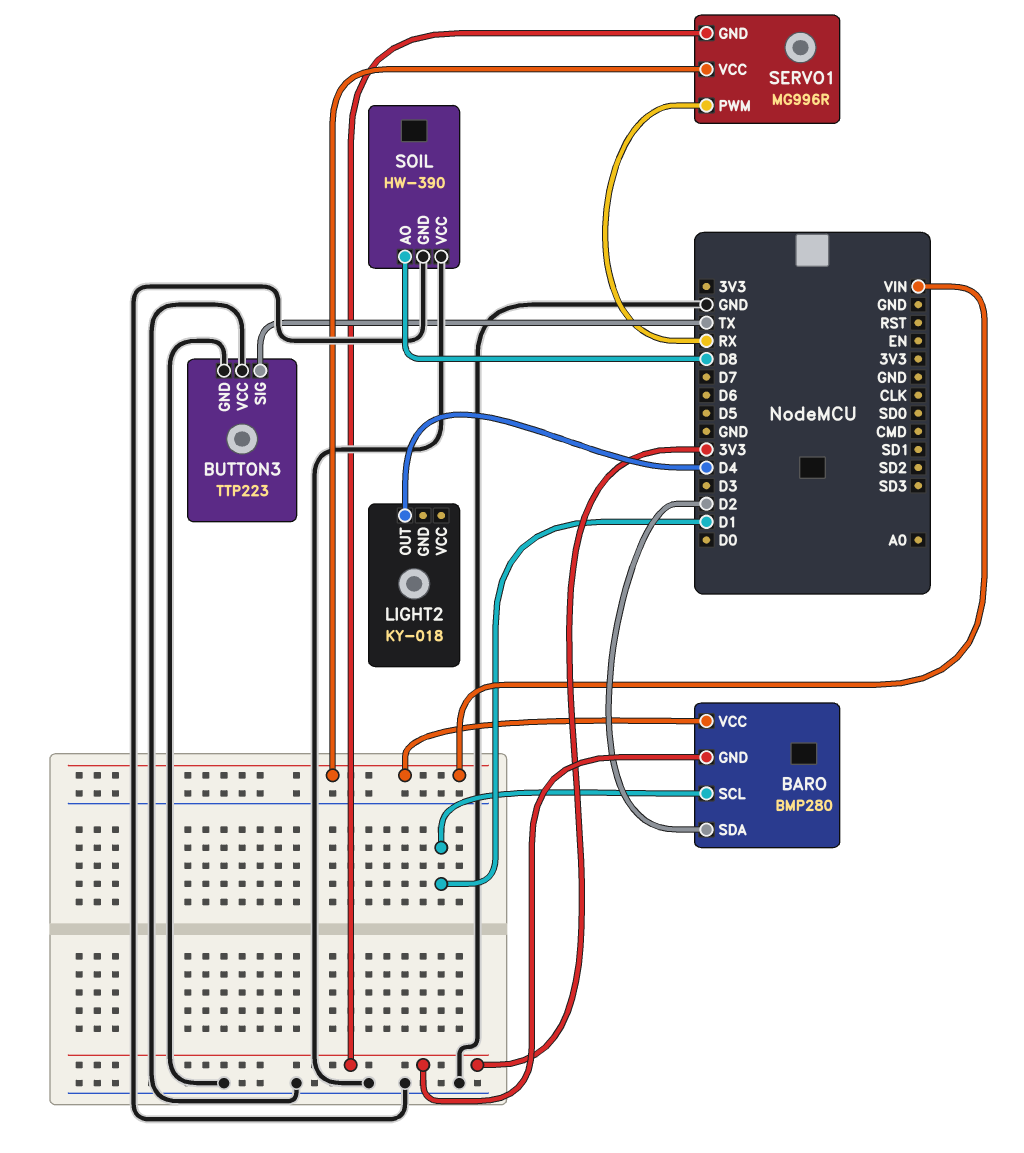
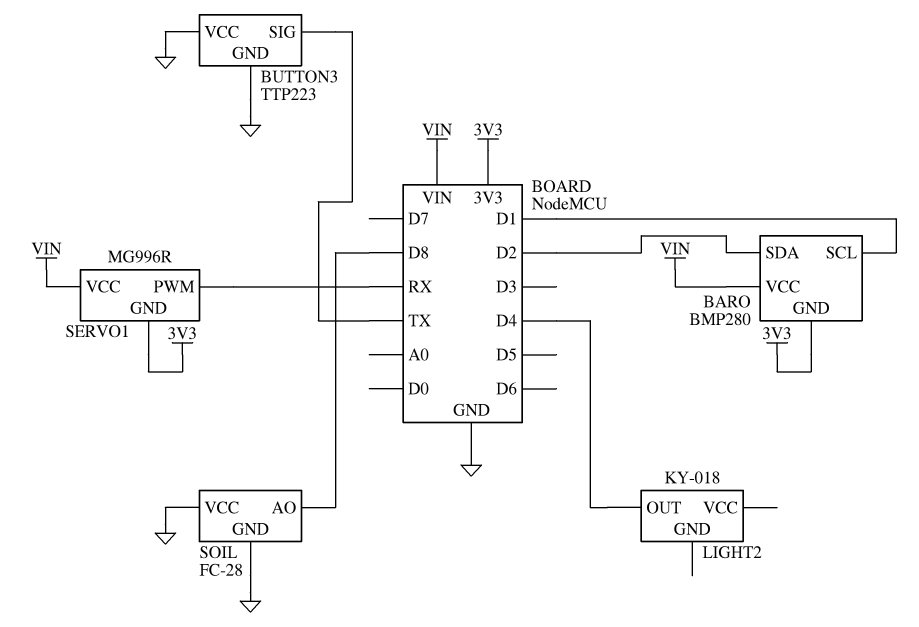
SOIL: HW-390 -> FC-28

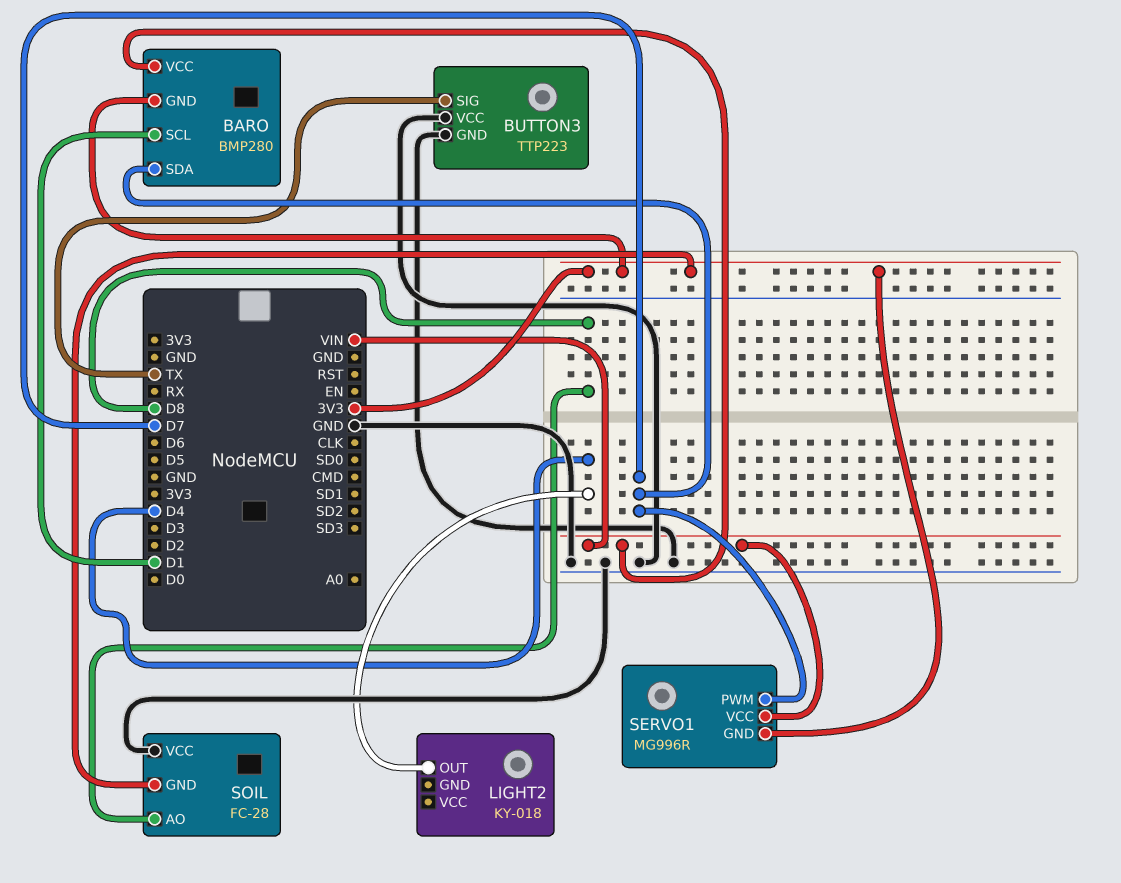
BARO pin SDA: D2 -> D7
SERVO1 pin PWM: RX -> D7
SOIL pin GND: GND -> 3V3

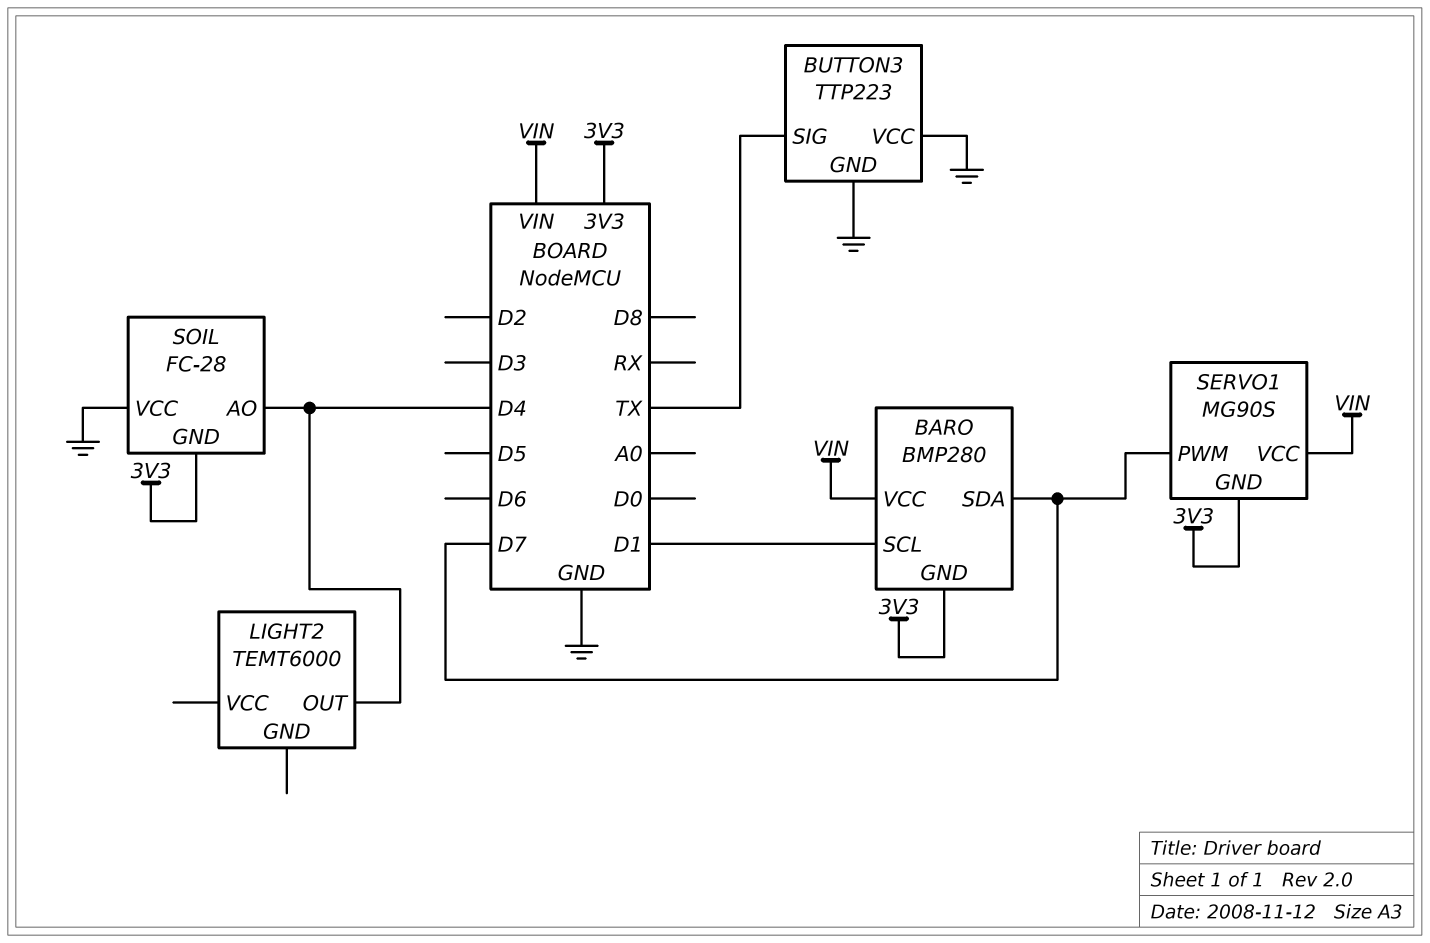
LIGHT2: KY-018 -> TEMT6000
SERVO1: MG996R -> MG90S
SOIL pin AO: D8 -> D4

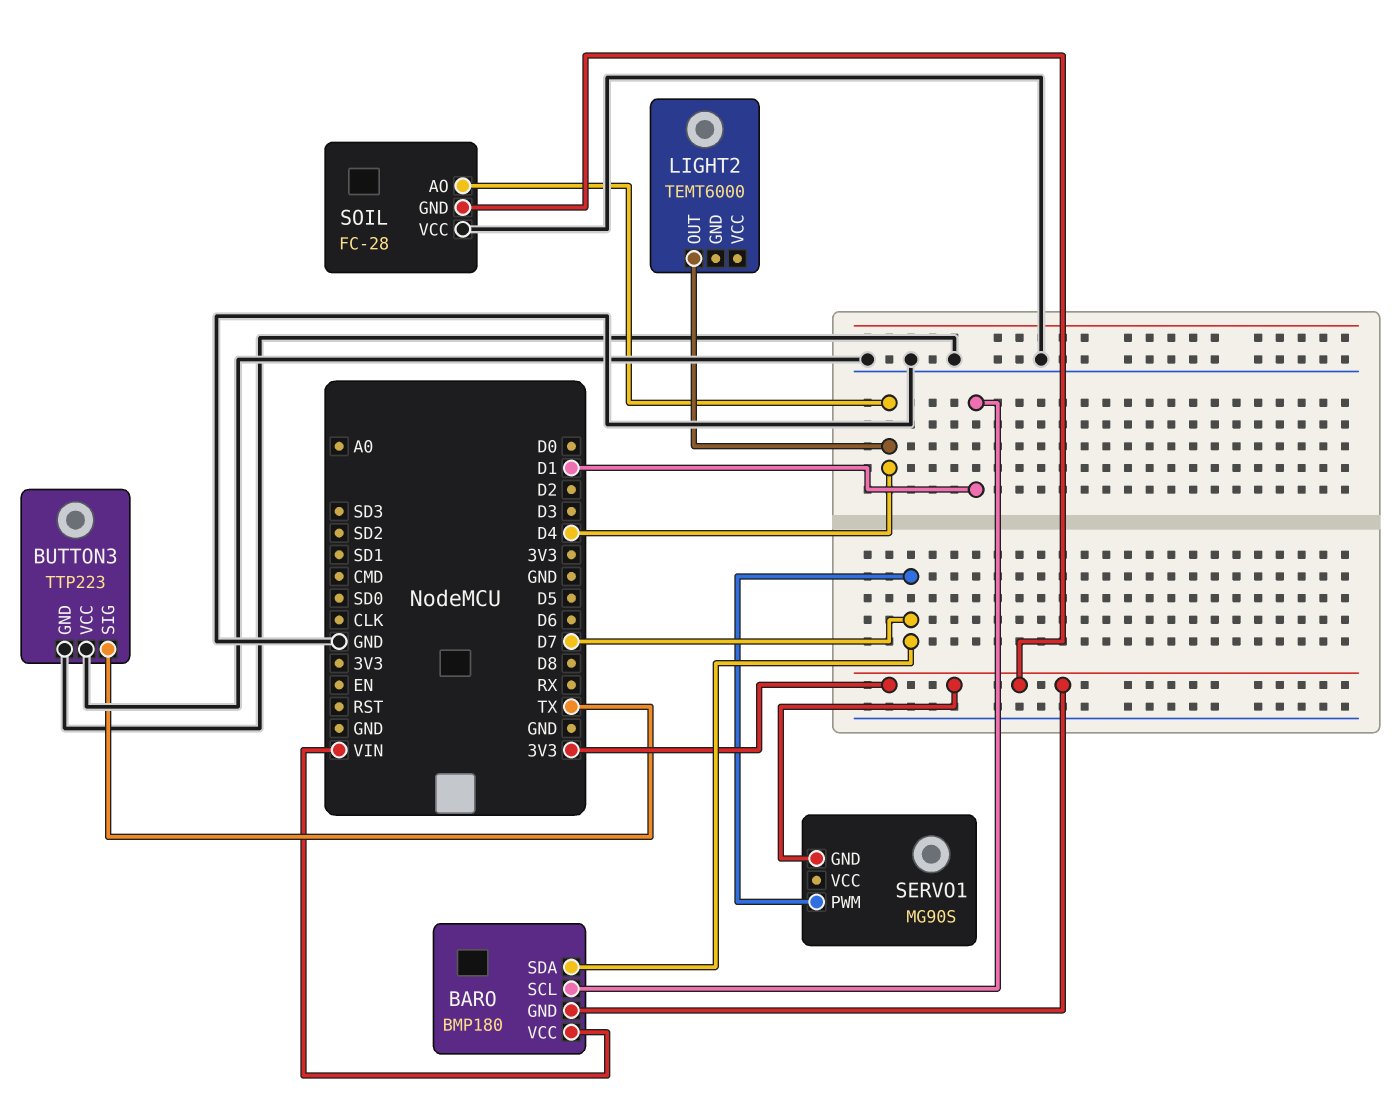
BARO: BMP280 -> BMP180
SERVO1 pin VCC: VIN -> none

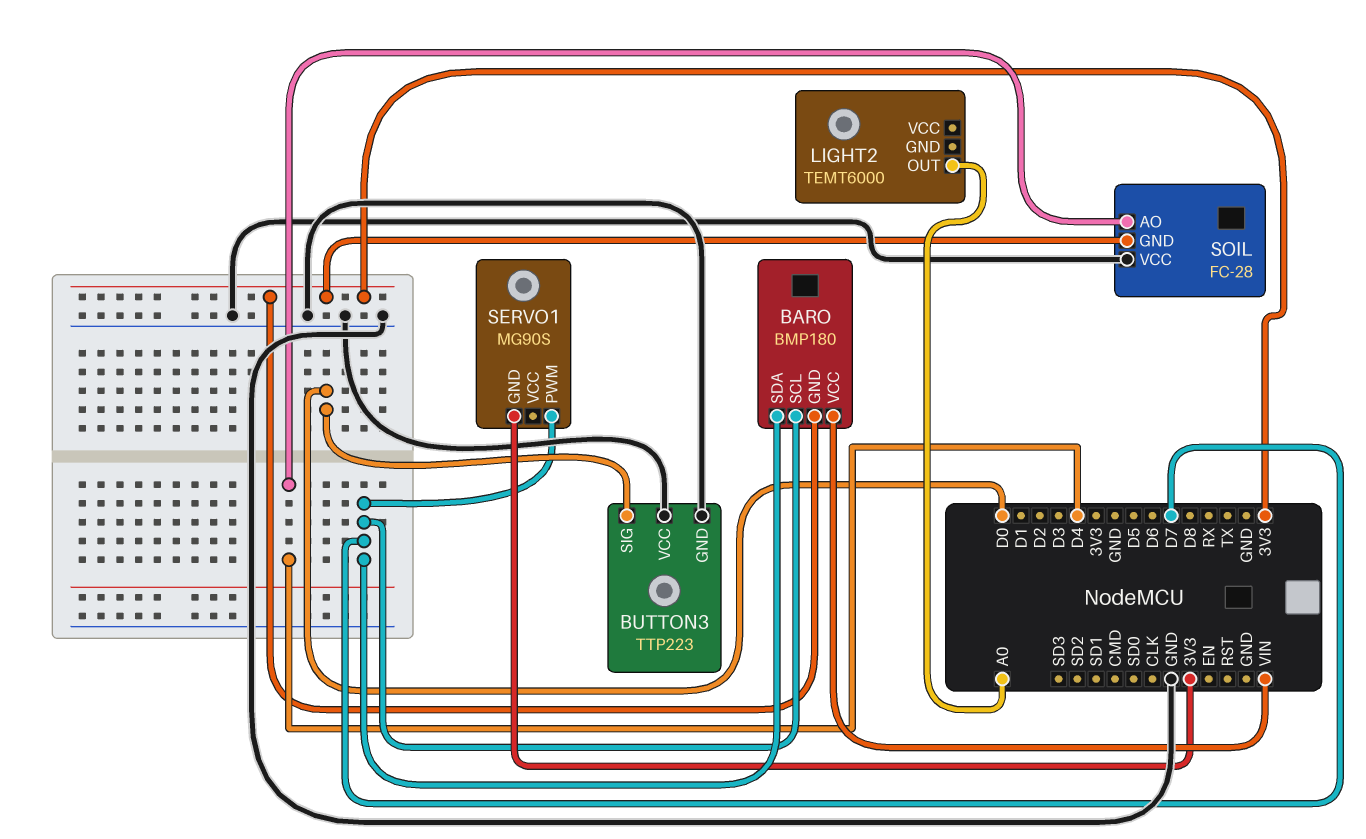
BARO pin SCL: D1 -> D7
BUTTON3 pin SIG: TX -> D0
LIGHT2 pin OUT: D4 -> A0

